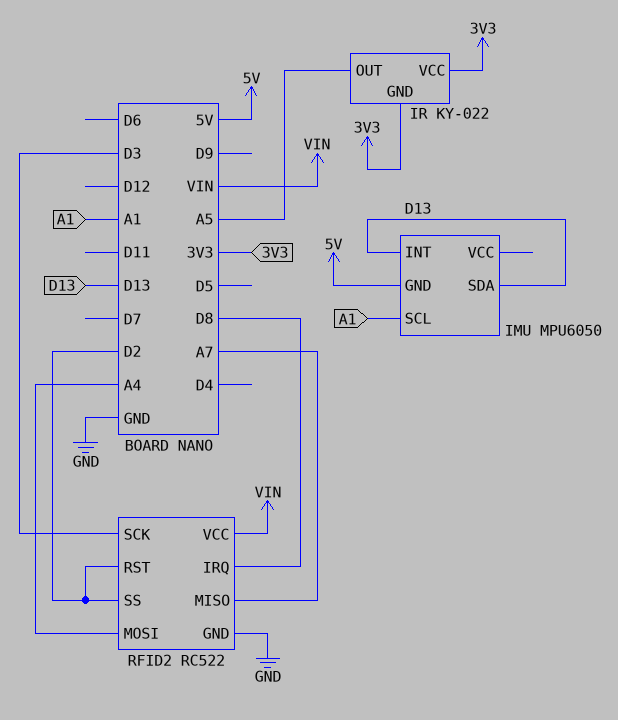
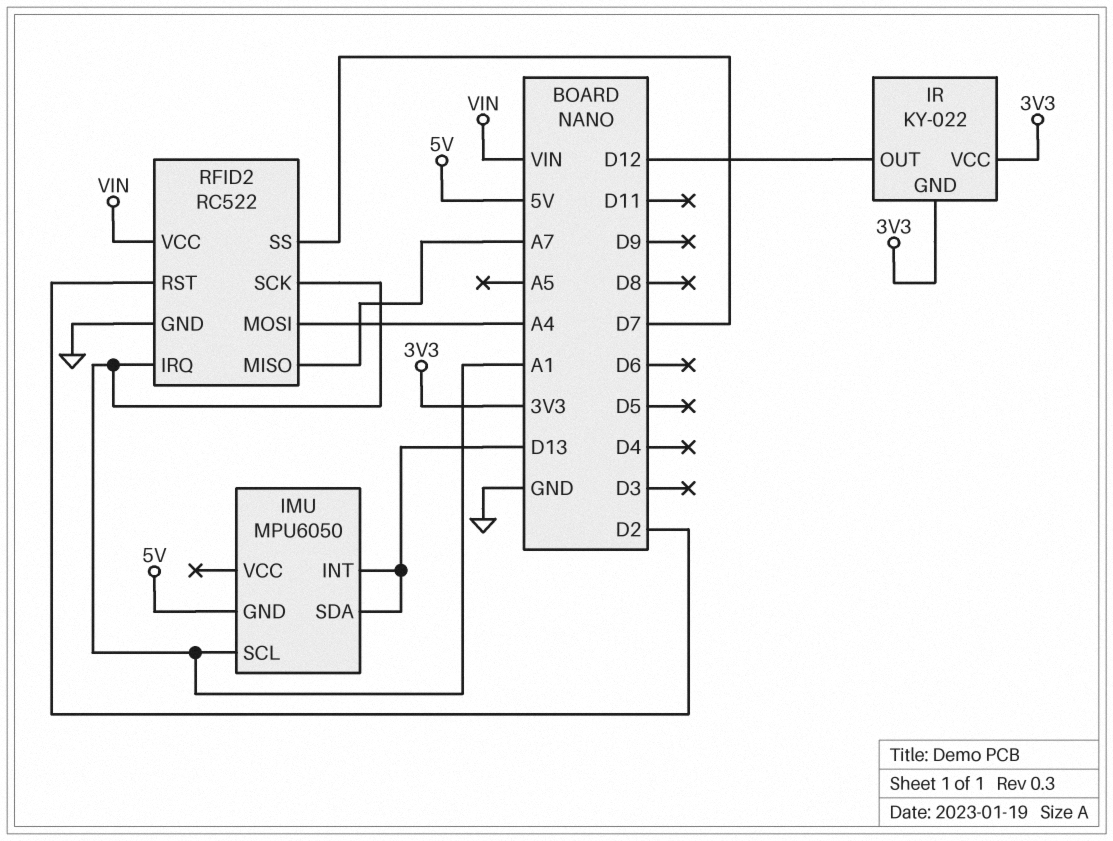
IR pin OUT: A5 -> D12
RFID2 pin IRQ: D8 -> A1
RFID2 pin SCK: D3 -> A1
RFID2 pin SS: D2 -> D7

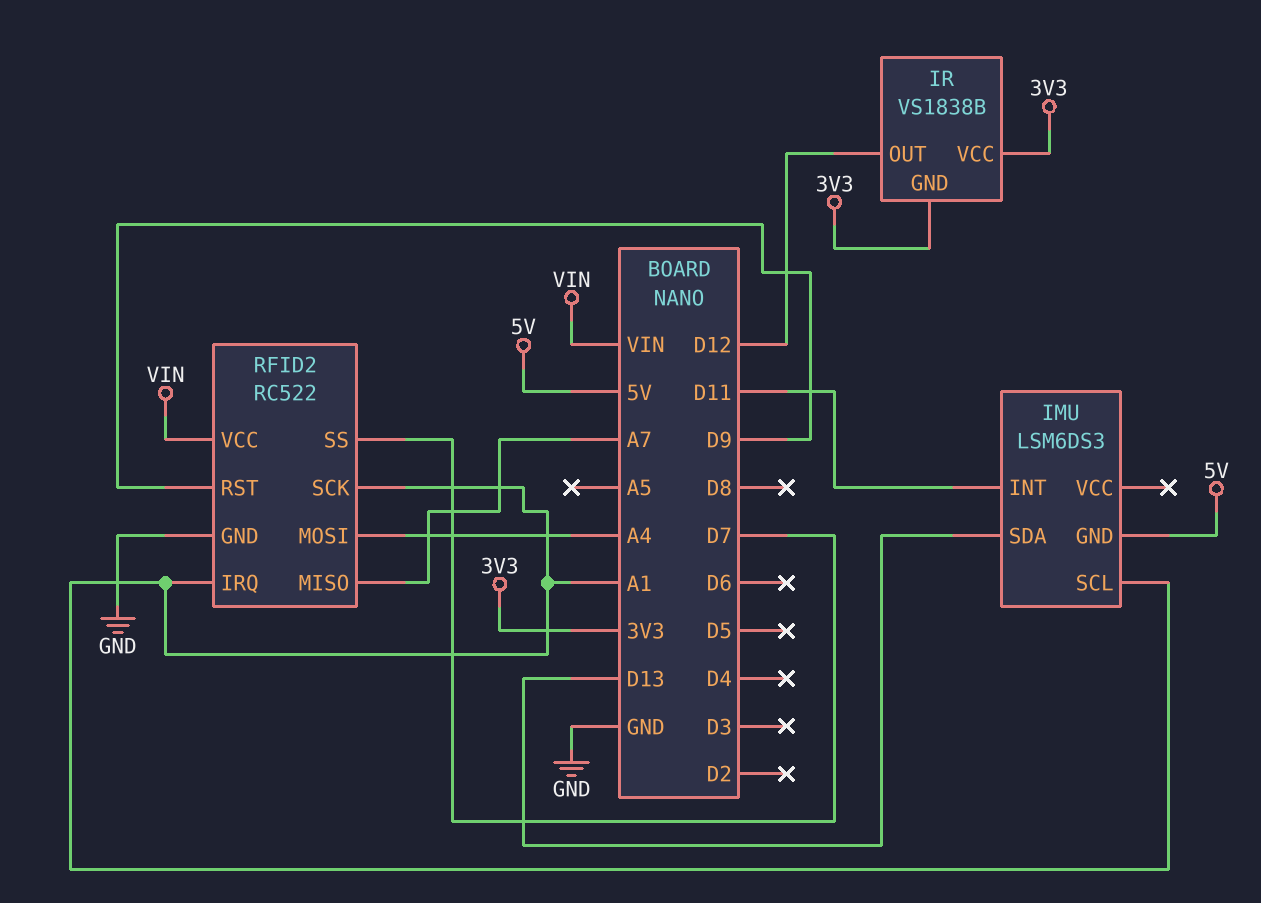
IMU: MPU6050 -> LSM6DS3
IMU pin INT: D13 -> D11
IR: KY-022 -> VS1838B
RFID2 pin RST: D2 -> D9

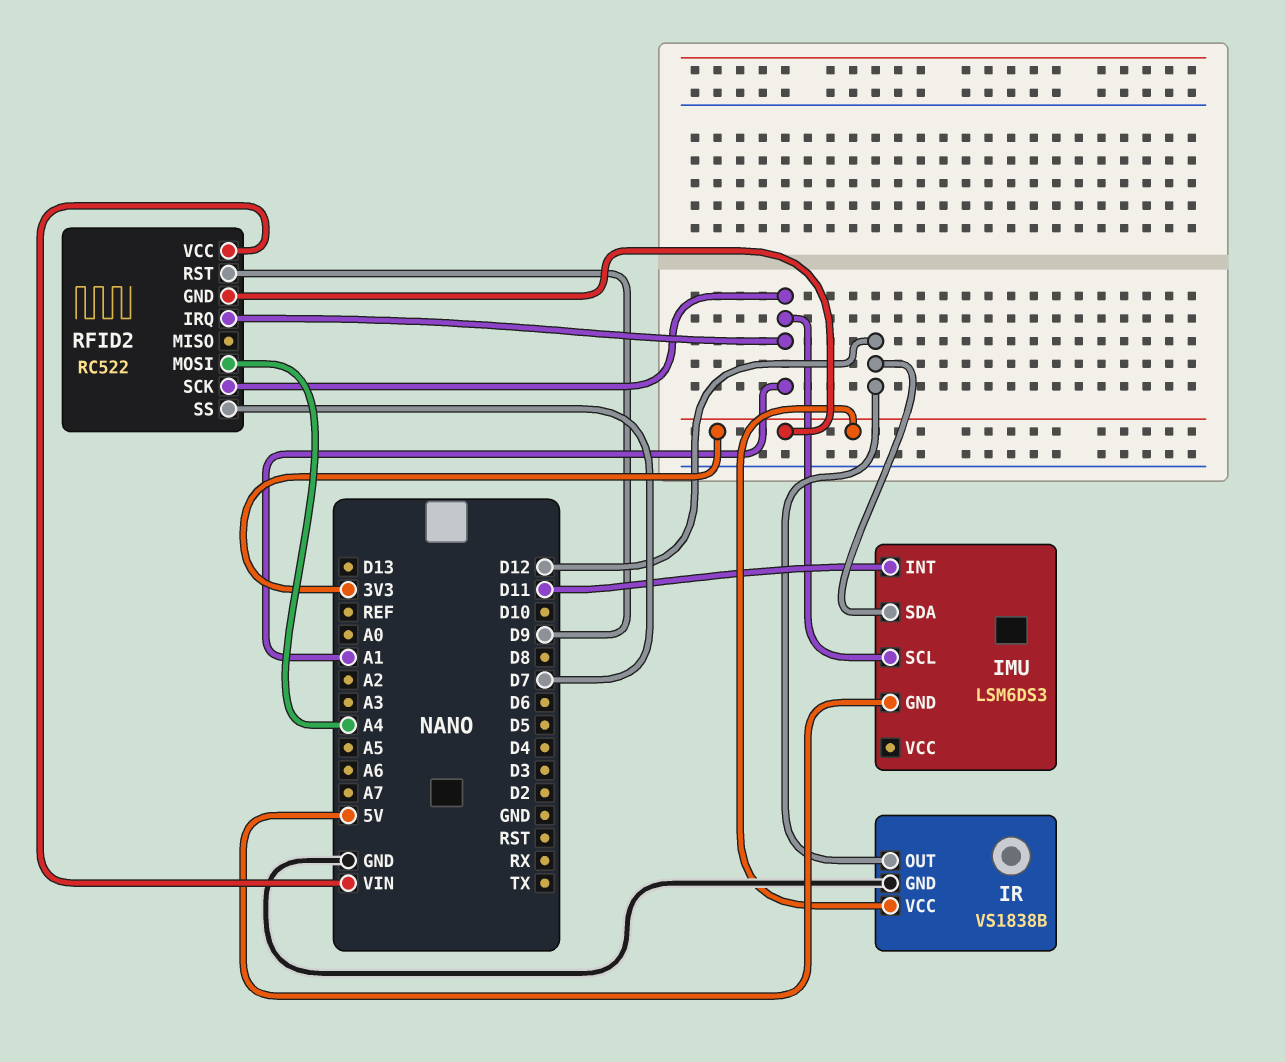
IMU pin SDA: D13 -> D12
IR pin GND: 3V3 -> GND
RFID2 pin GND: GND -> 3V3
RFID2 pin MISO: A7 -> none

